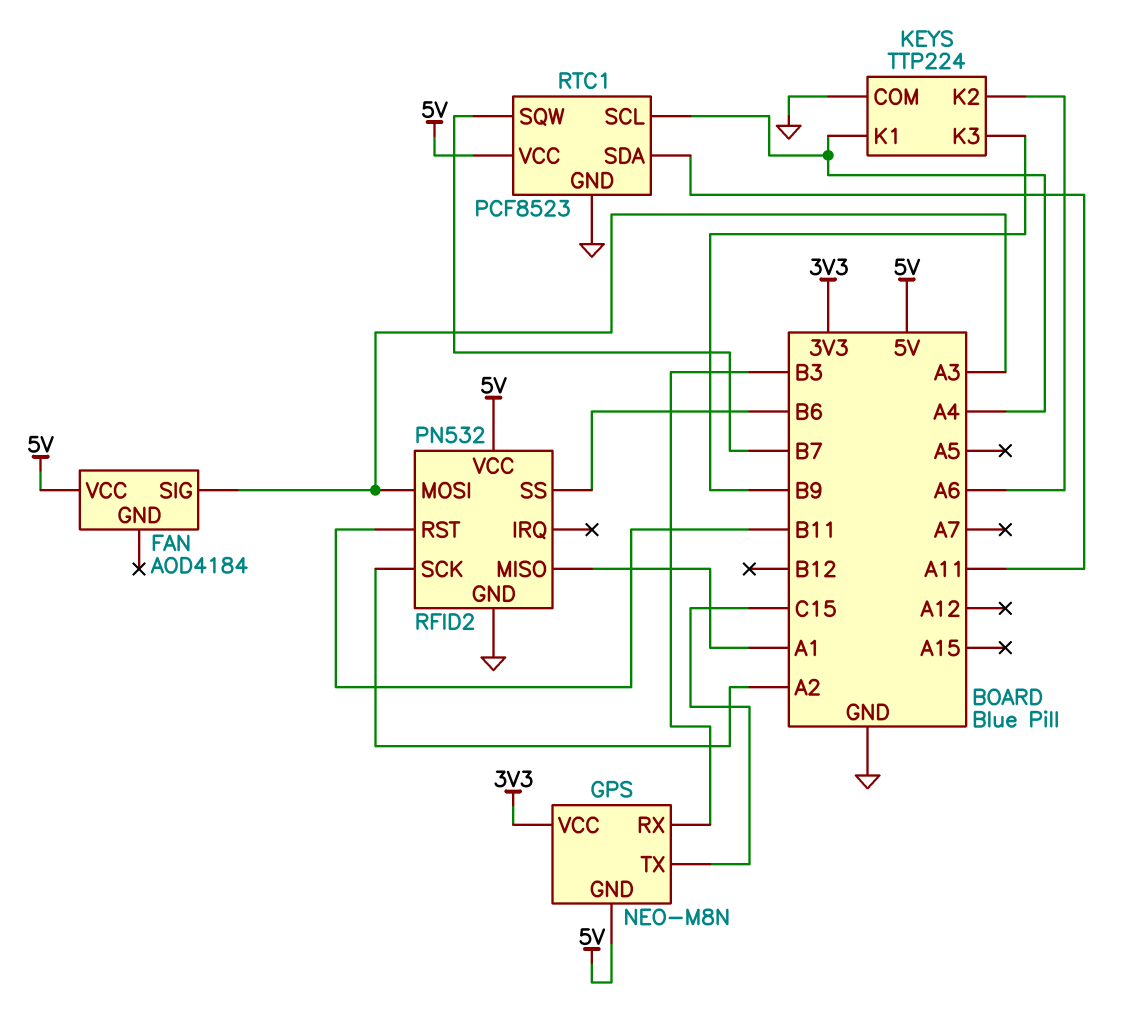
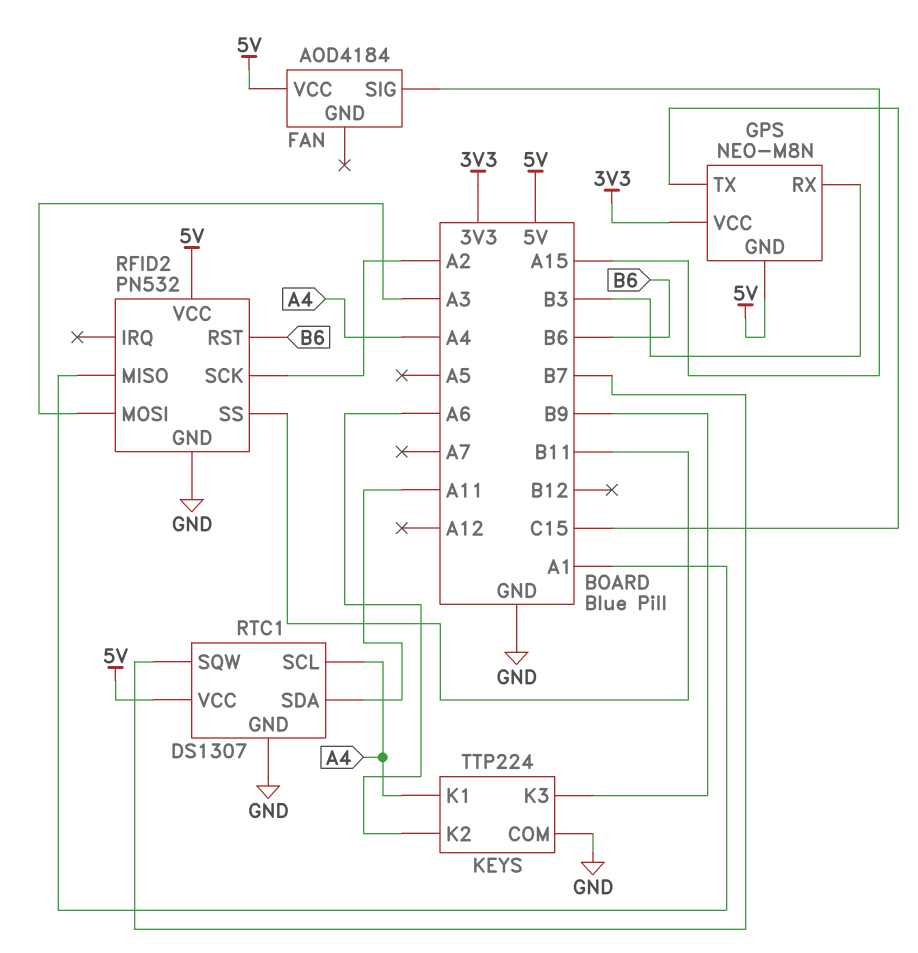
FAN pin SIG: A3 -> A15
RFID2 pin RST: B11 -> B6
RFID2 pin SS: B6 -> B11
RTC1: PCF8523 -> DS1307

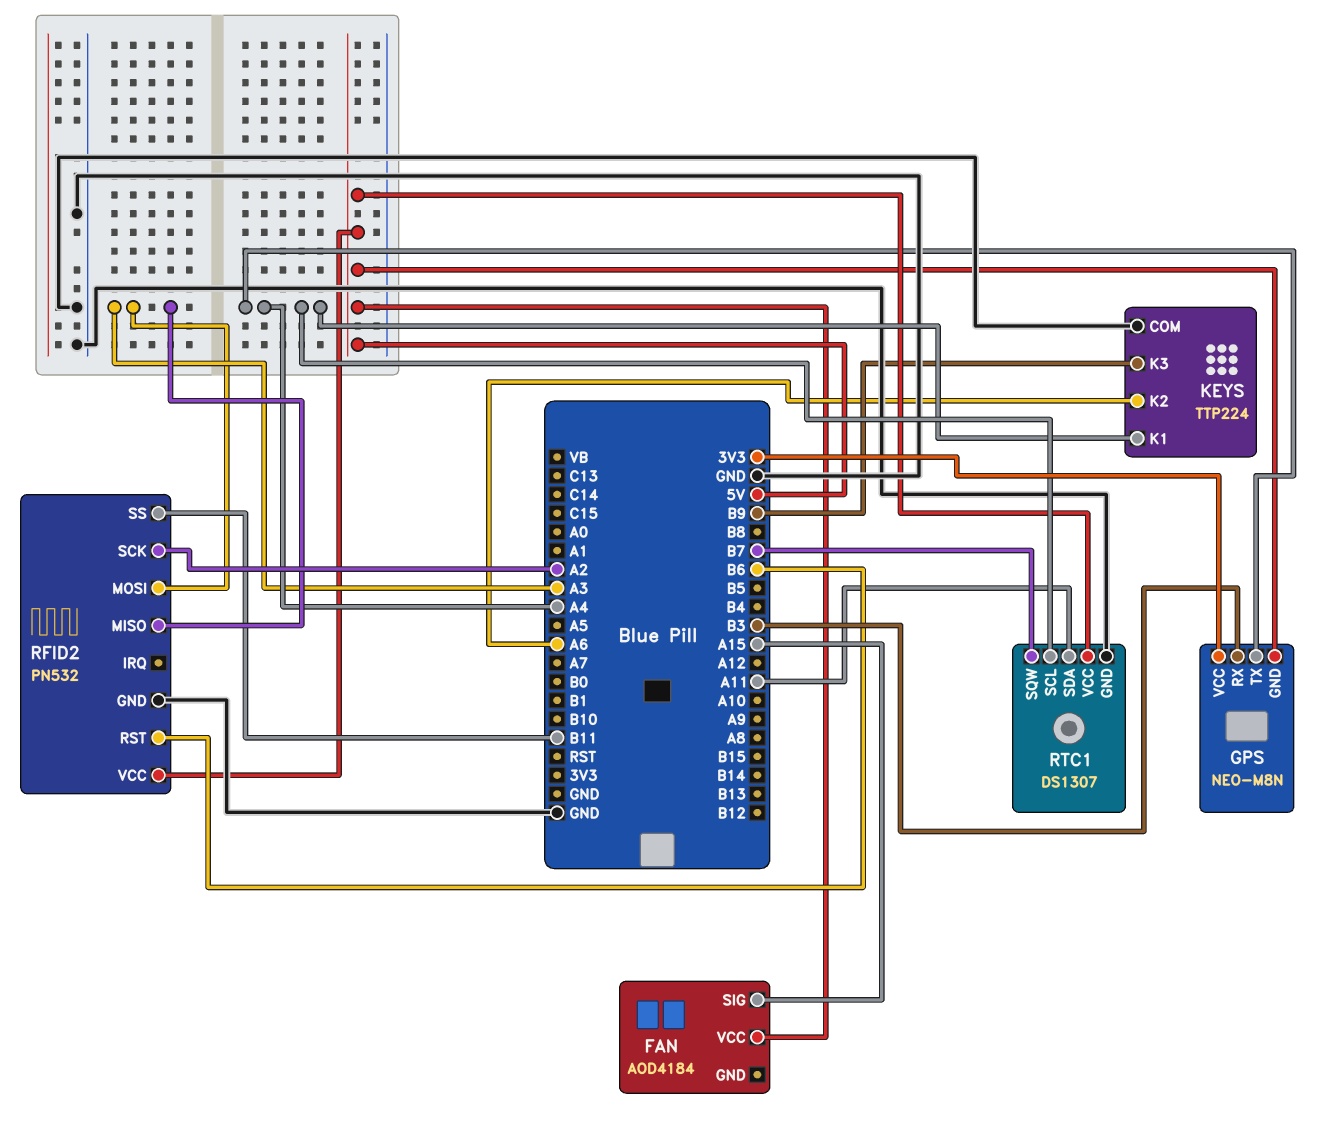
GPS pin TX: C15 -> A4
RFID2 pin MISO: A1 -> A3

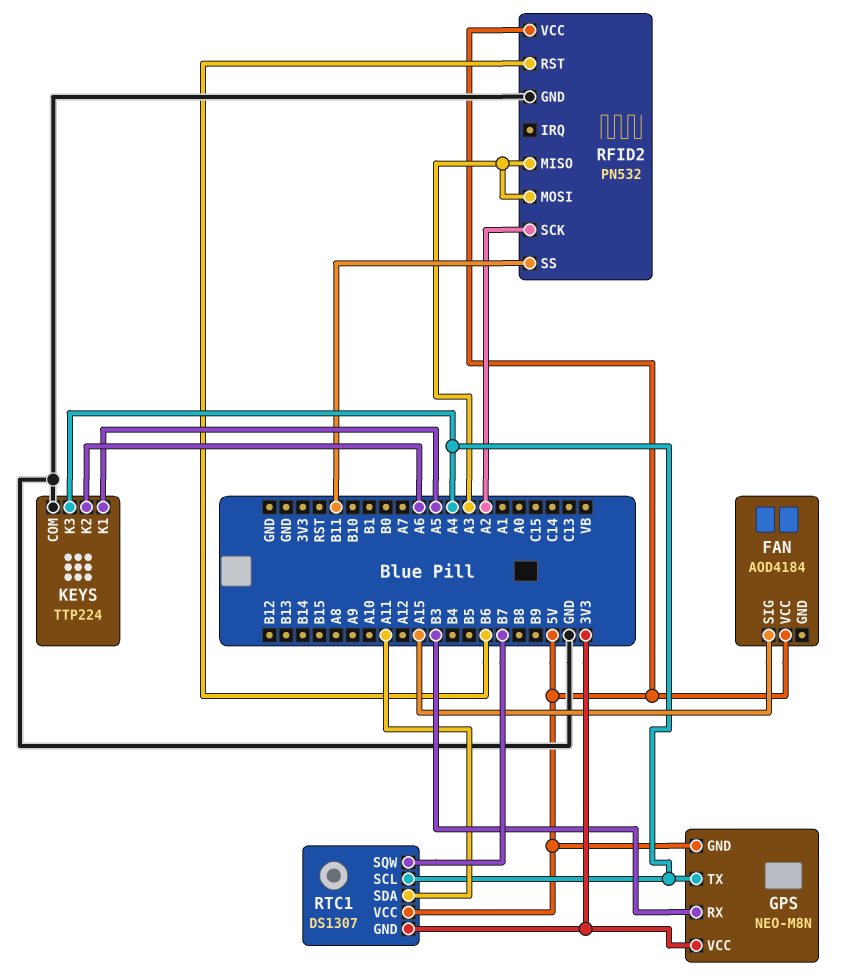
KEYS pin K1: A4 -> A5
KEYS pin K3: B9 -> A4
RTC1 pin GND: GND -> 3V3

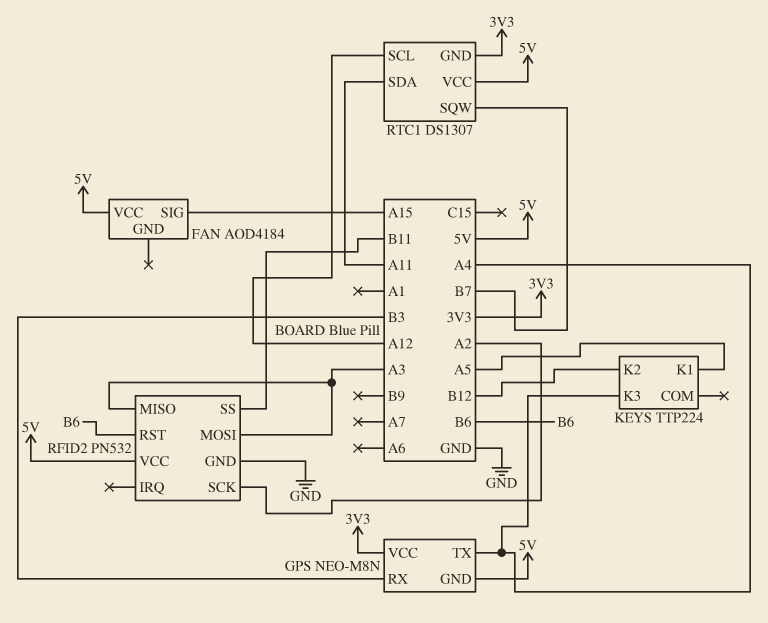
KEYS pin COM: GND -> none
KEYS pin K2: A6 -> B12
RTC1 pin SCL: A4 -> A12

